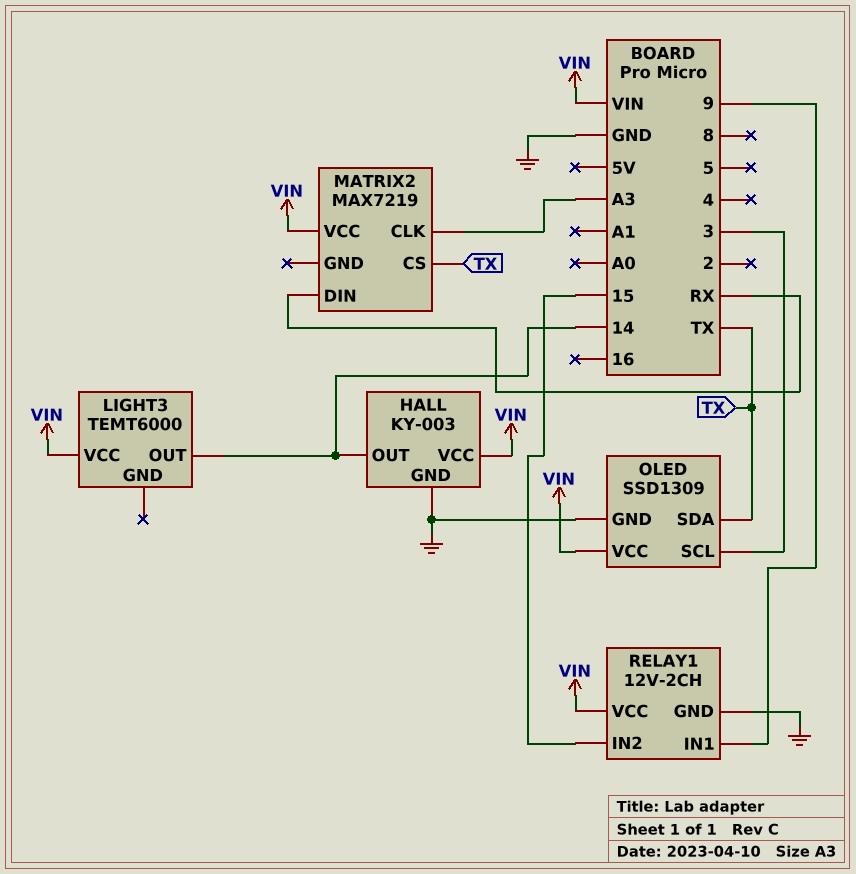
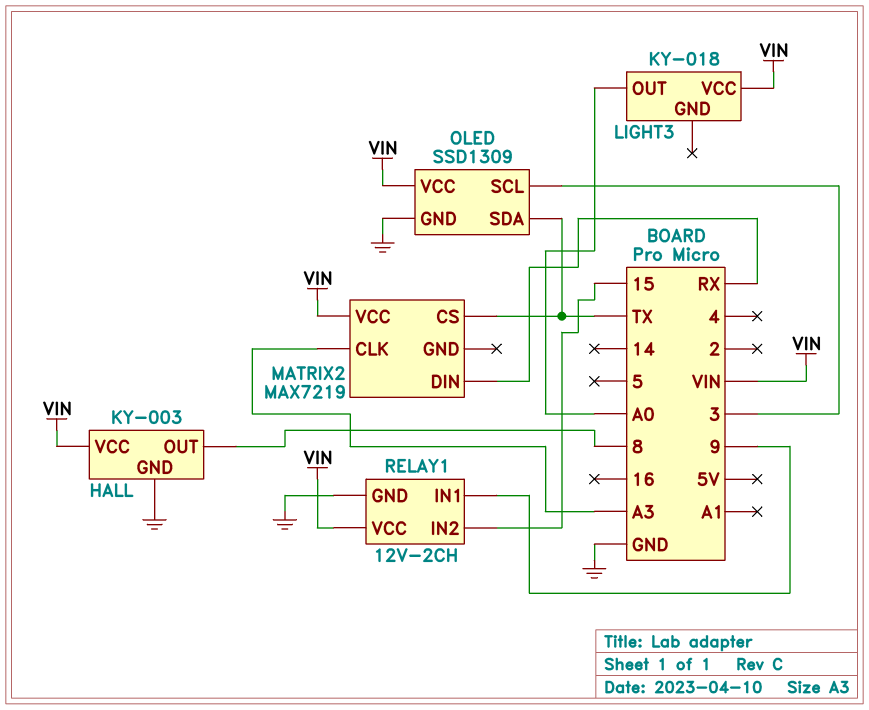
HALL pin OUT: 14 -> 8
LIGHT3: TEMT6000 -> KY-018
LIGHT3 pin OUT: 14 -> A0

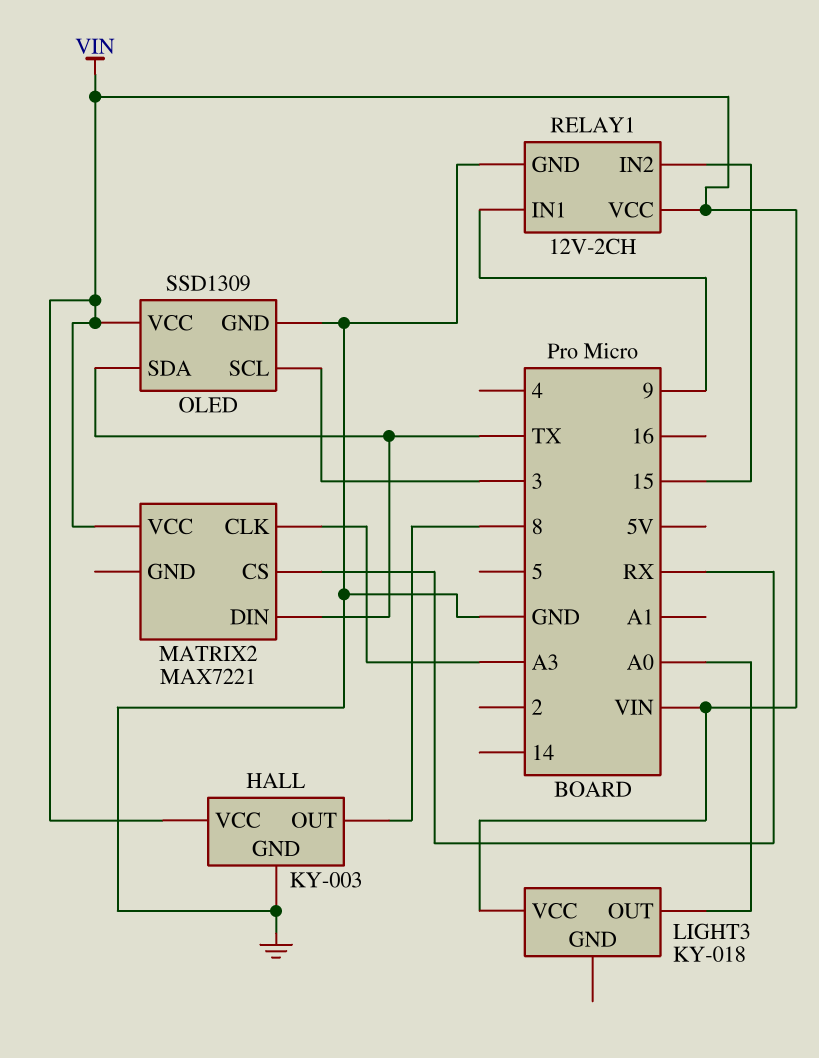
MATRIX2: MAX7219 -> MAX7221
MATRIX2 pin CS: TX -> RX
MATRIX2 pin DIN: RX -> TX

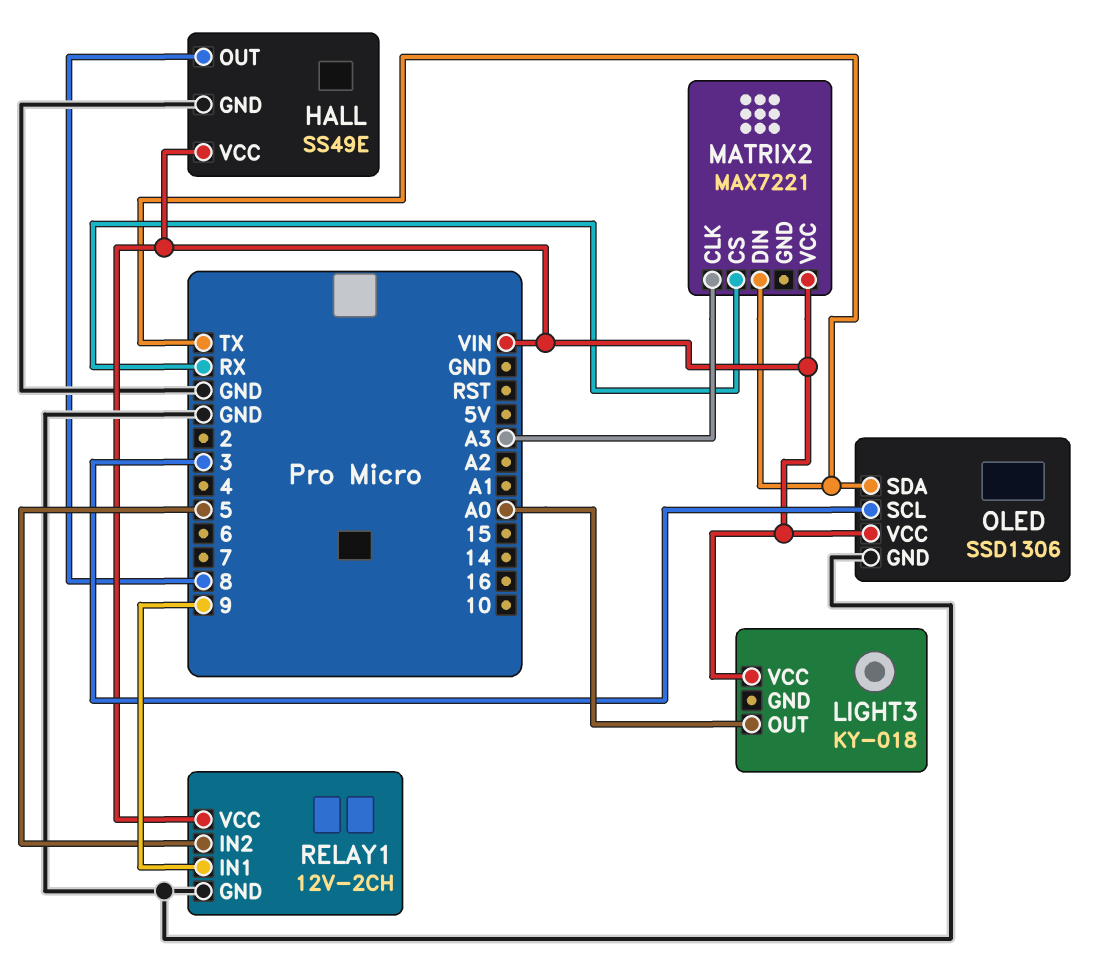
HALL: KY-003 -> SS49E
OLED: SSD1309 -> SSD1306
RELAY1 pin IN2: 15 -> 5

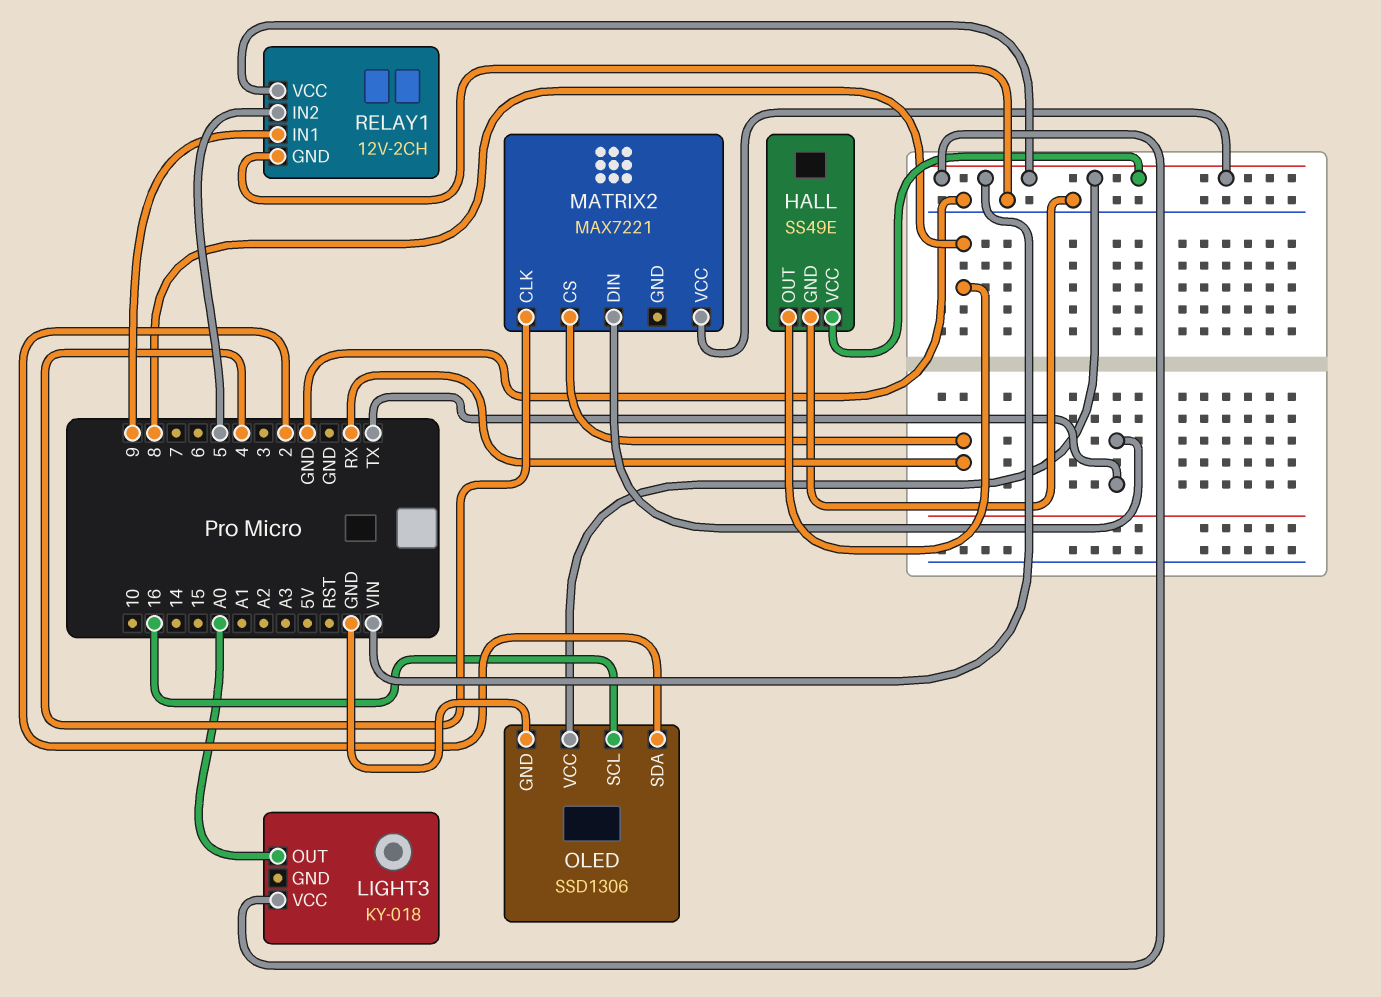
MATRIX2 pin CLK: A3 -> 4
OLED pin SCL: 3 -> 16
OLED pin SDA: TX -> 2

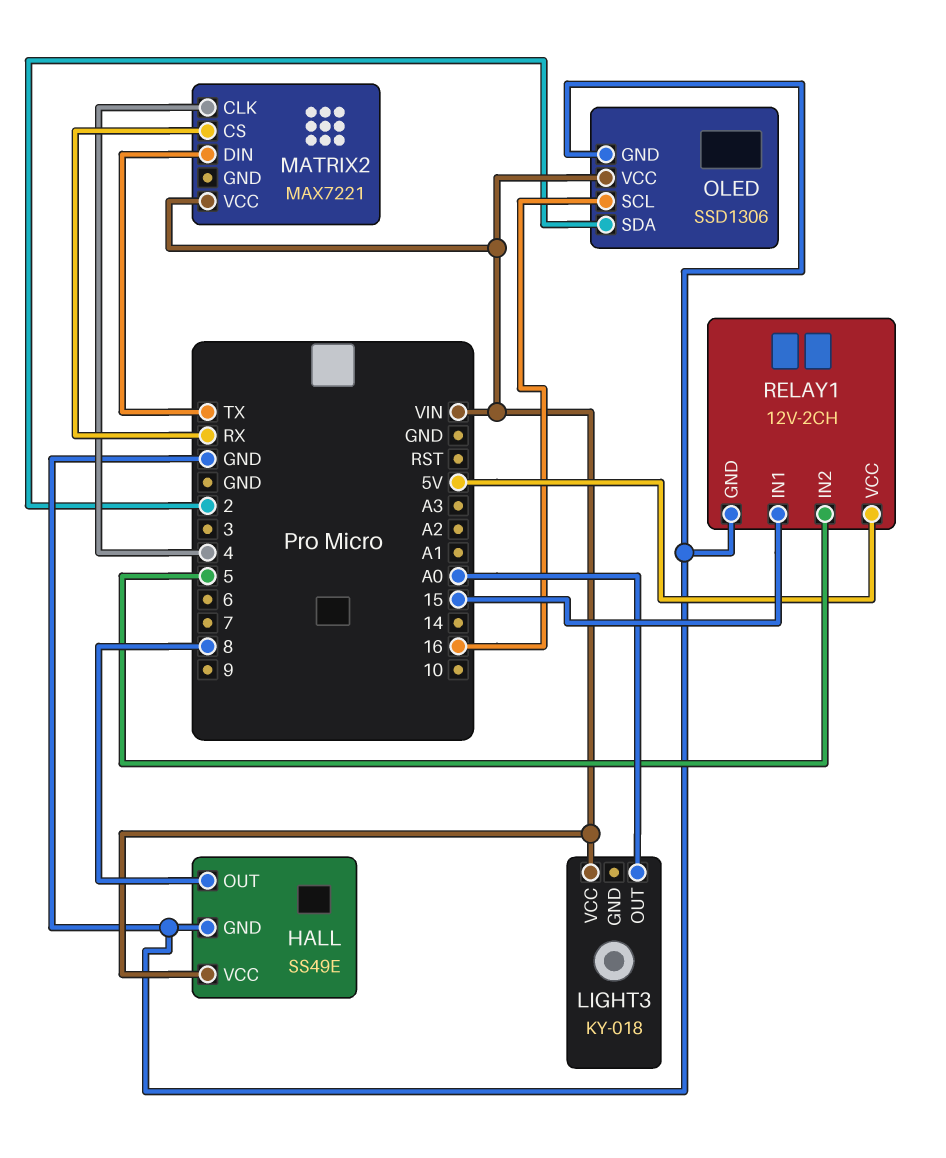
RELAY1 pin IN1: 9 -> 15
RELAY1 pin VCC: VIN -> 5V

